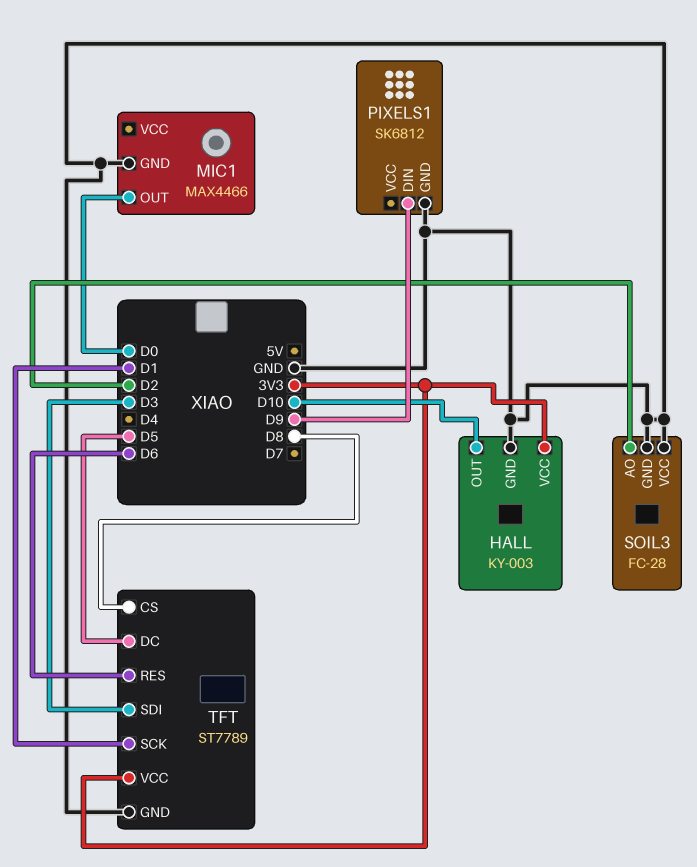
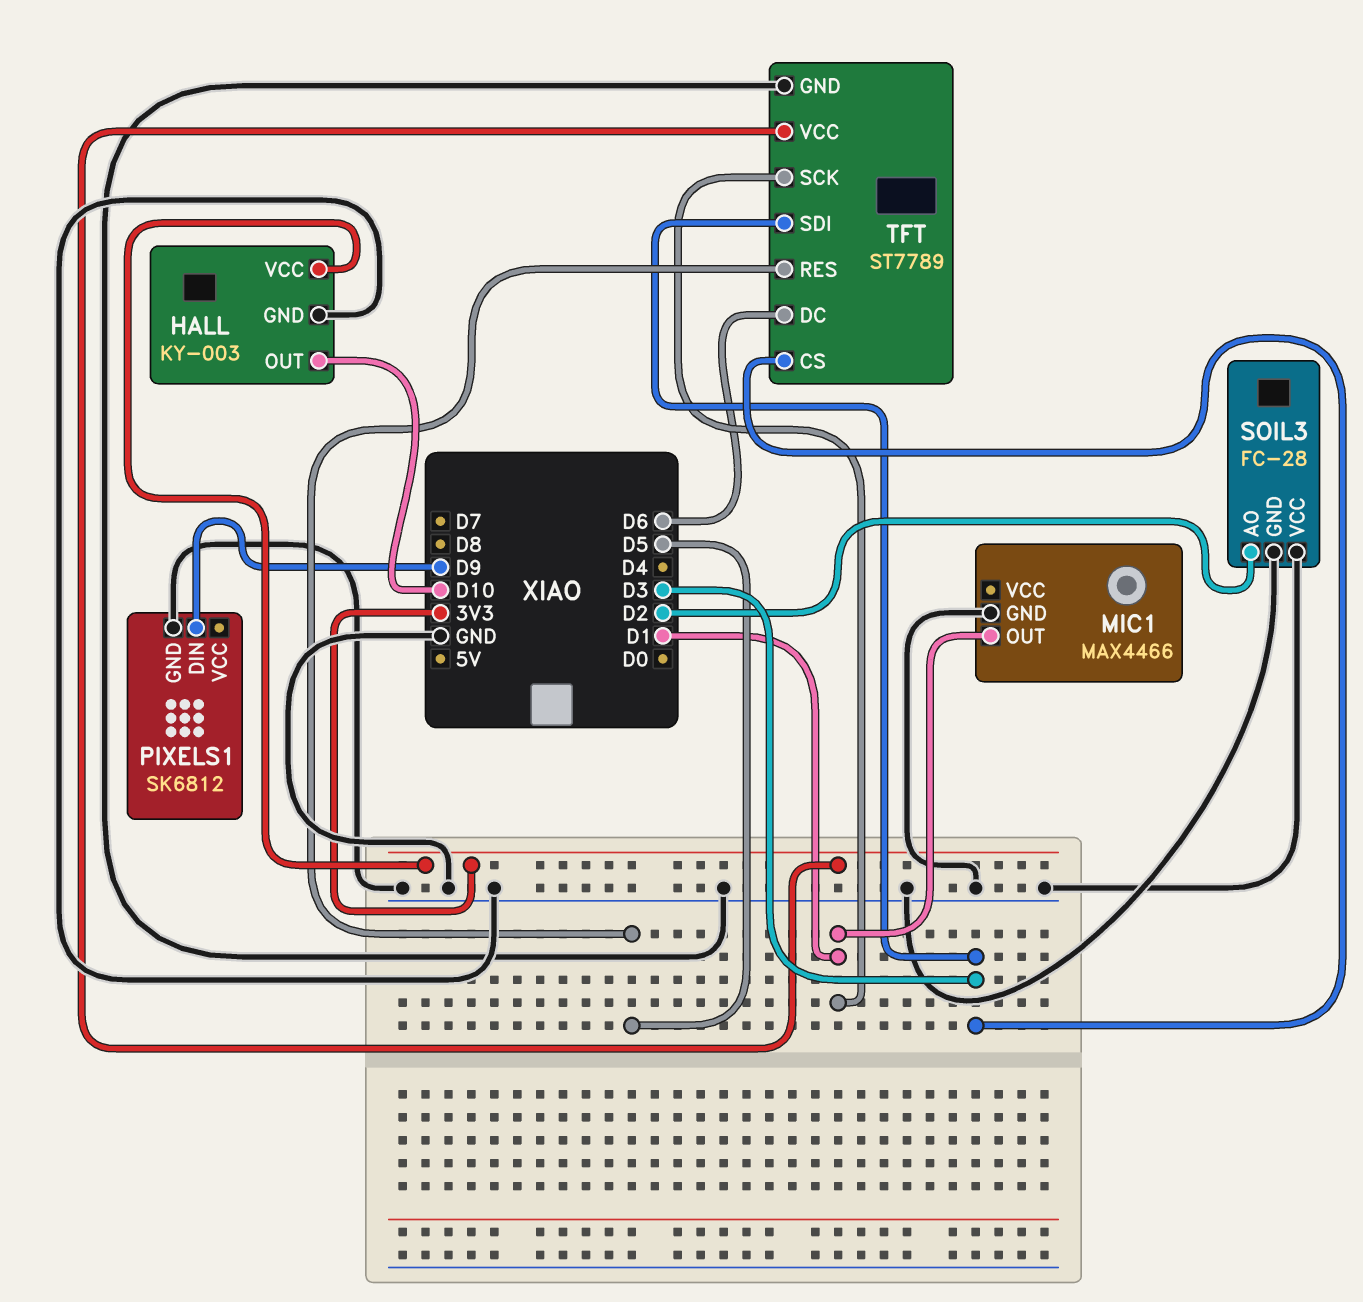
MIC1 pin OUT: D0 -> D1
TFT pin CS: D8 -> D3
TFT pin DC: D5 -> D6
TFT pin RES: D6 -> D5

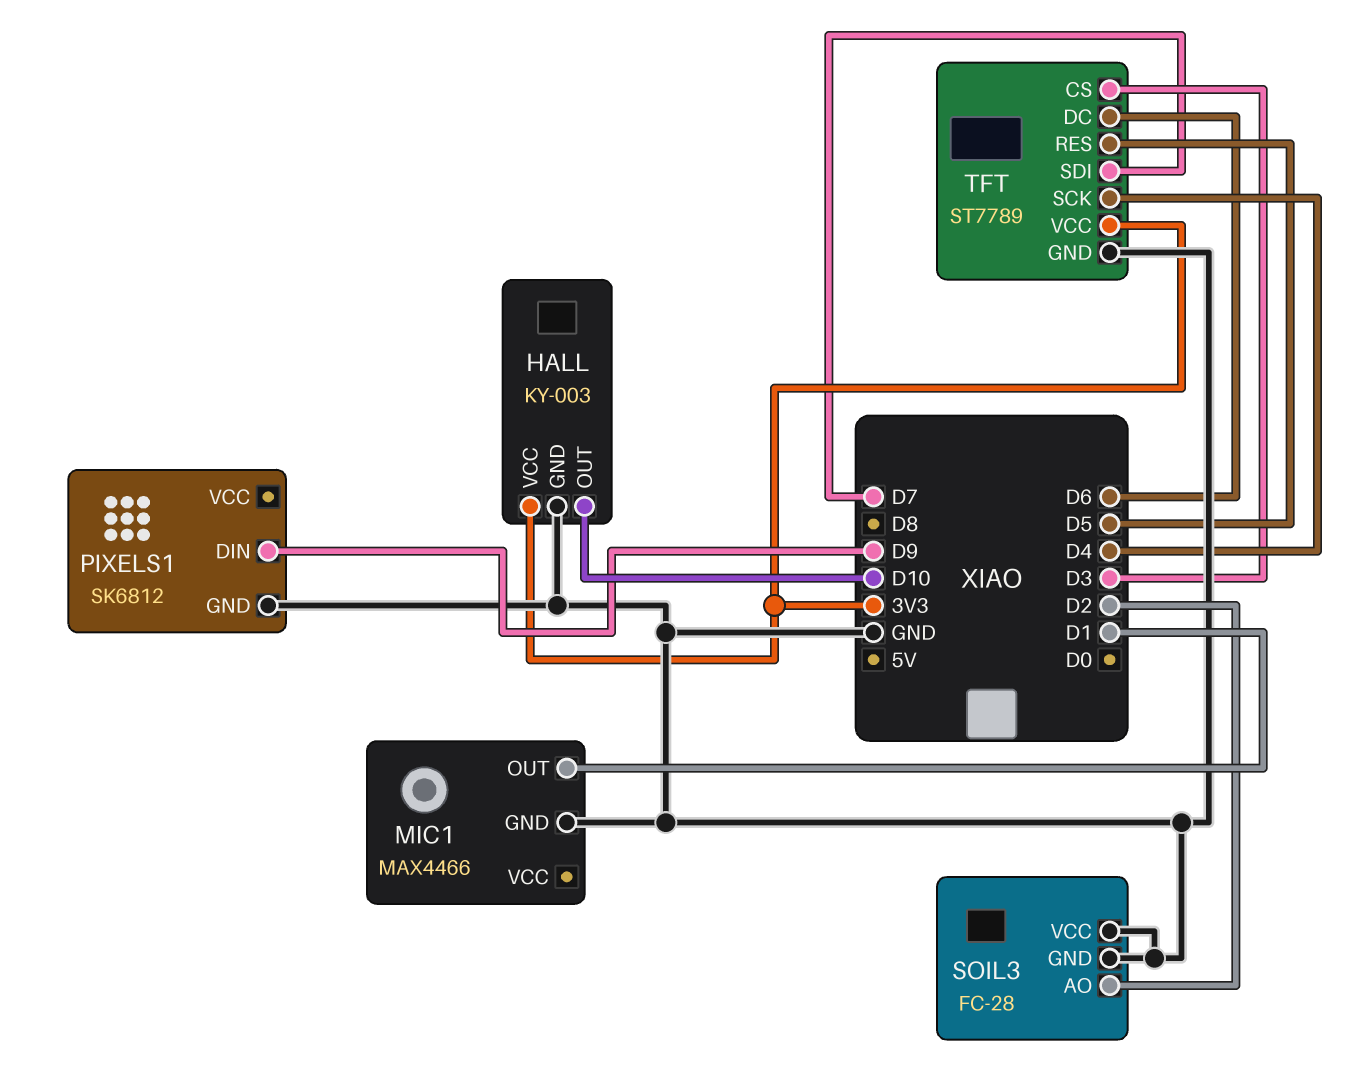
TFT pin SCK: D1 -> D4
TFT pin SDI: D3 -> D7

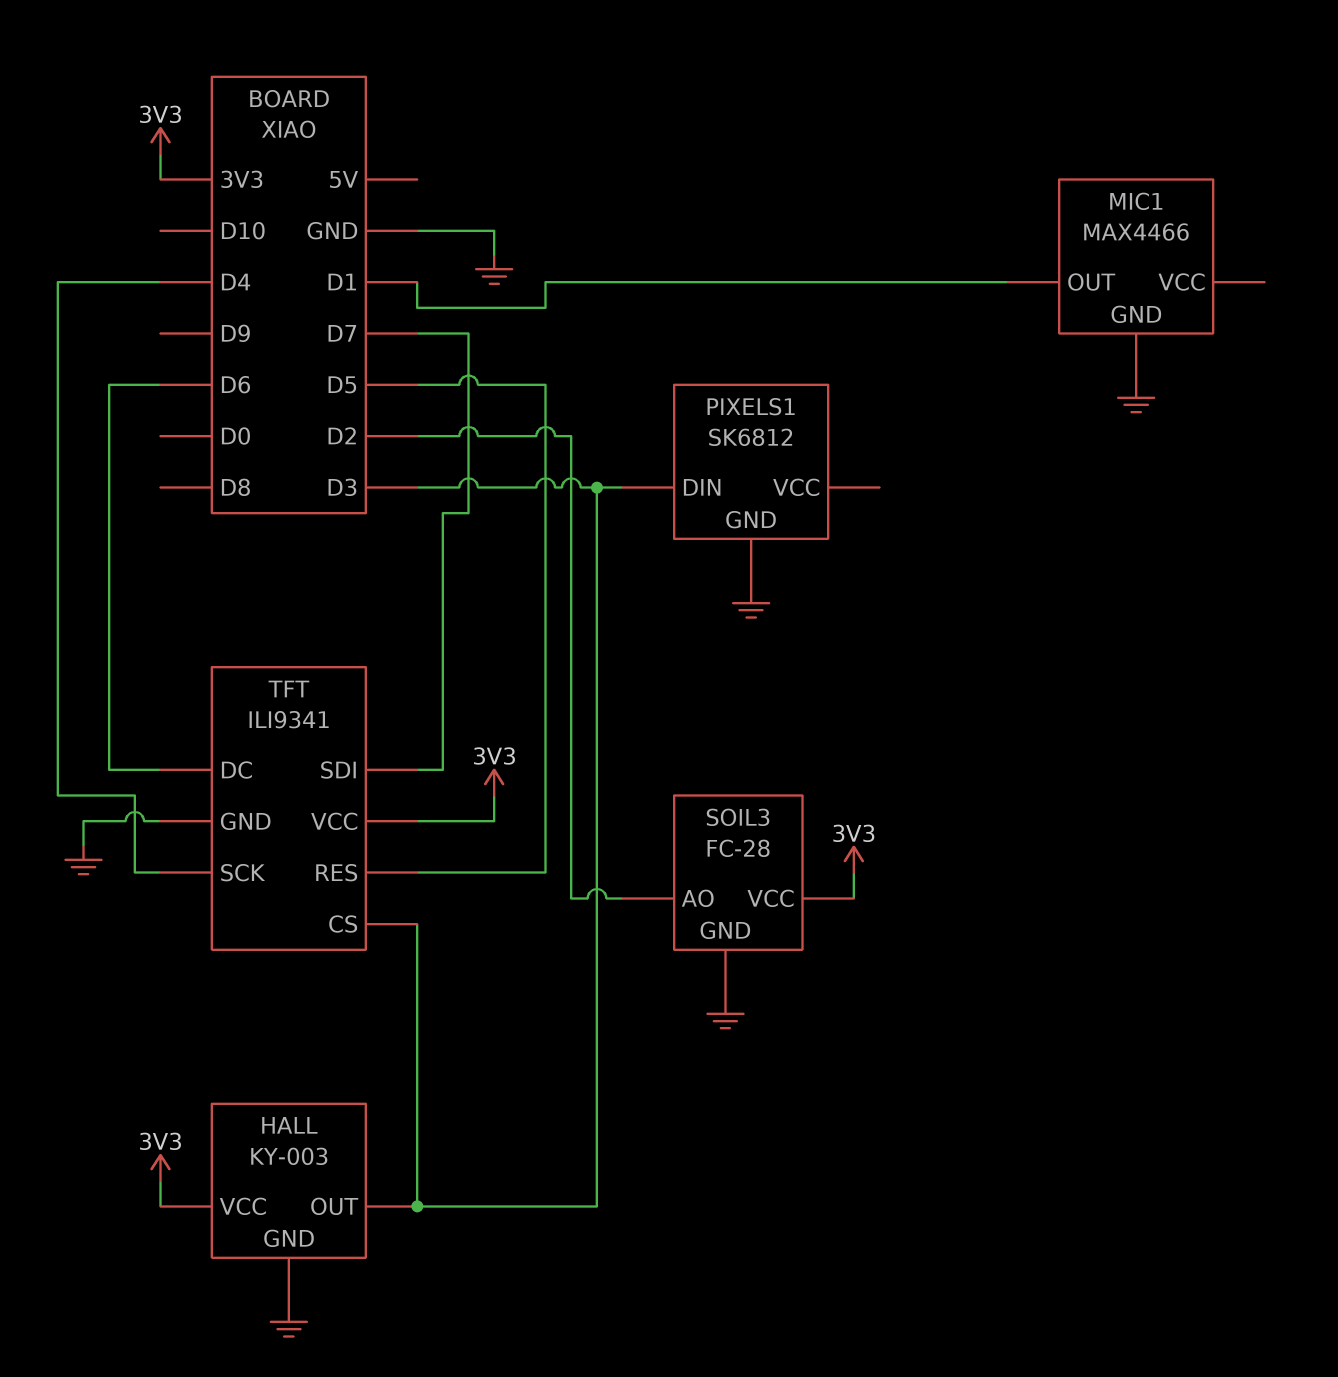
HALL pin OUT: D10 -> D3
PIXELS1 pin DIN: D9 -> D3
SOIL3 pin VCC: GND -> 3V3
TFT: ST7789 -> ILI9341

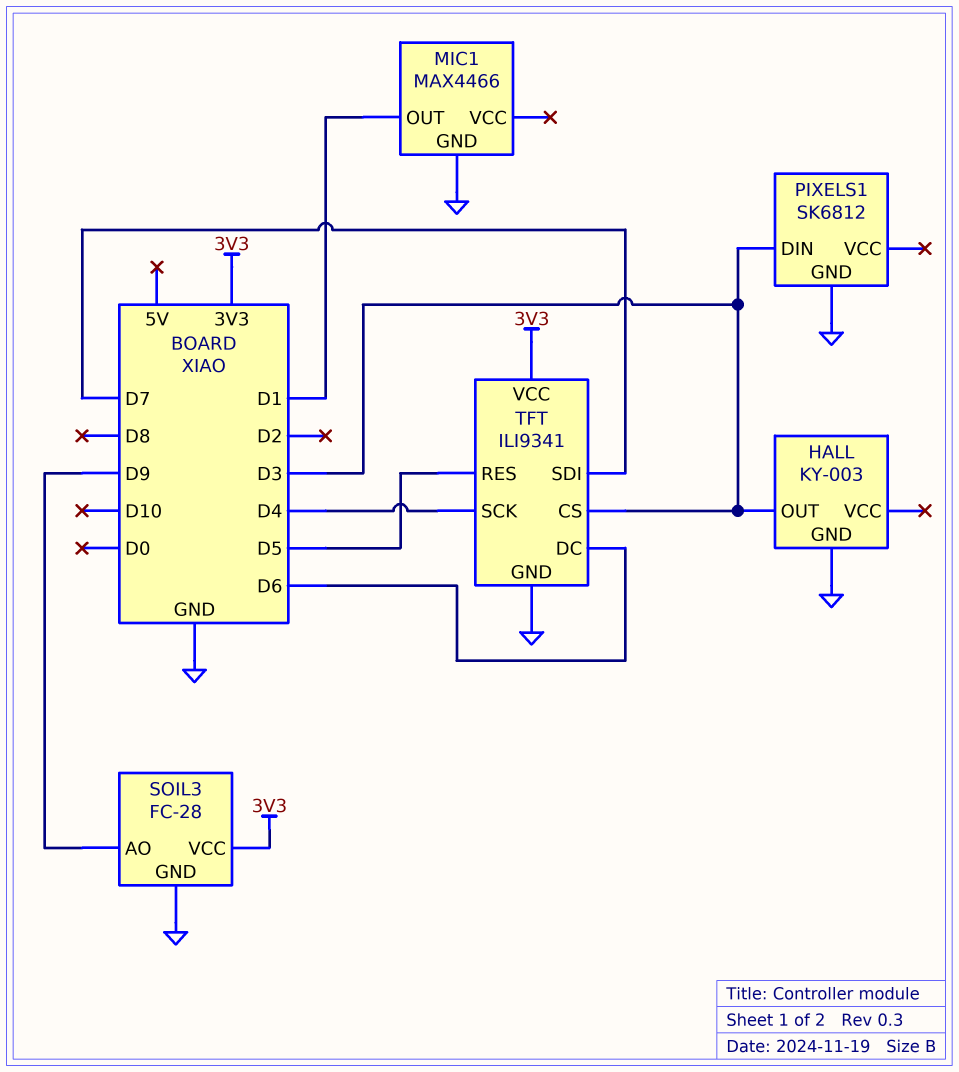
HALL pin VCC: 3V3 -> none
SOIL3 pin AO: D2 -> D9

